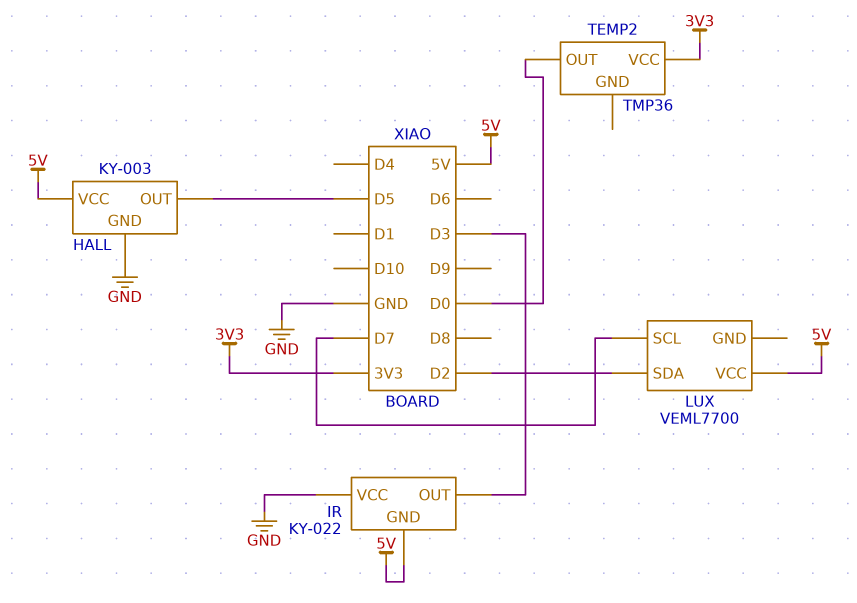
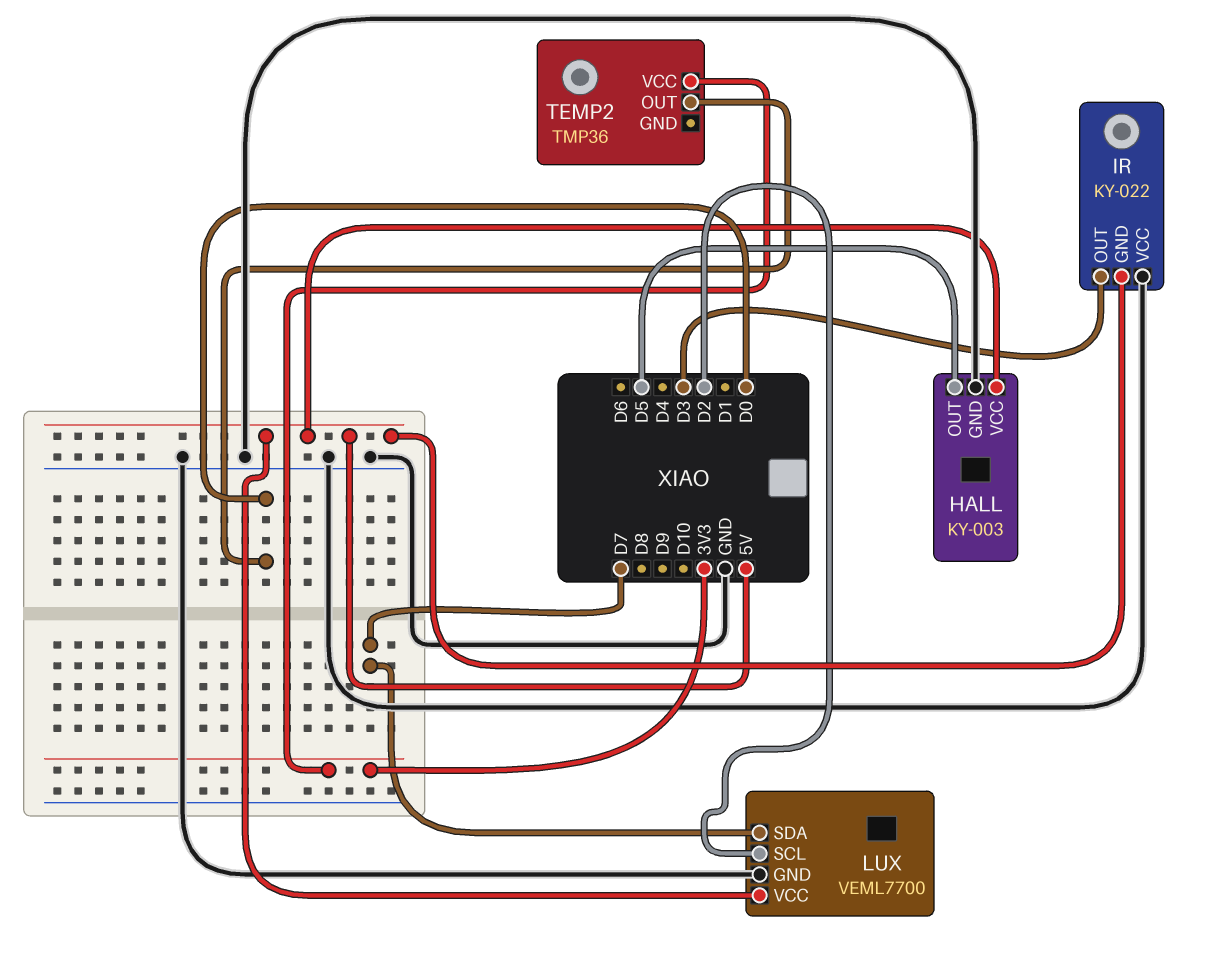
LUX pin GND: none -> GND
LUX pin SCL: D7 -> D2
LUX pin SDA: D2 -> D7

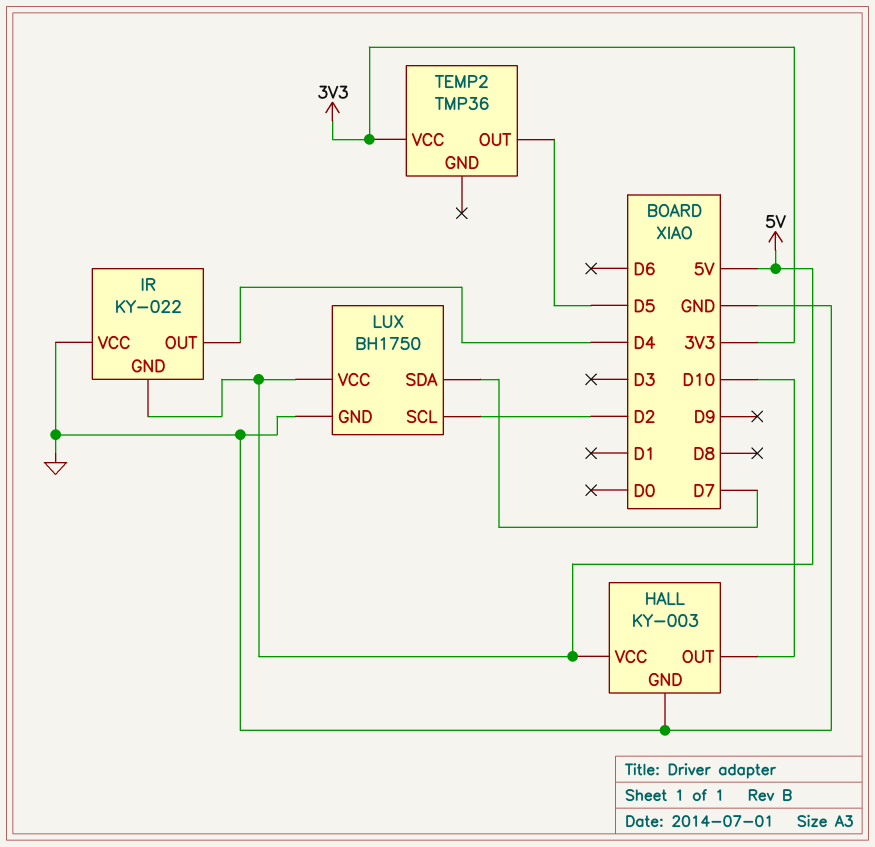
HALL pin OUT: D5 -> D10
IR pin OUT: D3 -> D4
LUX: VEML7700 -> BH1750
TEMP2 pin OUT: D0 -> D5

